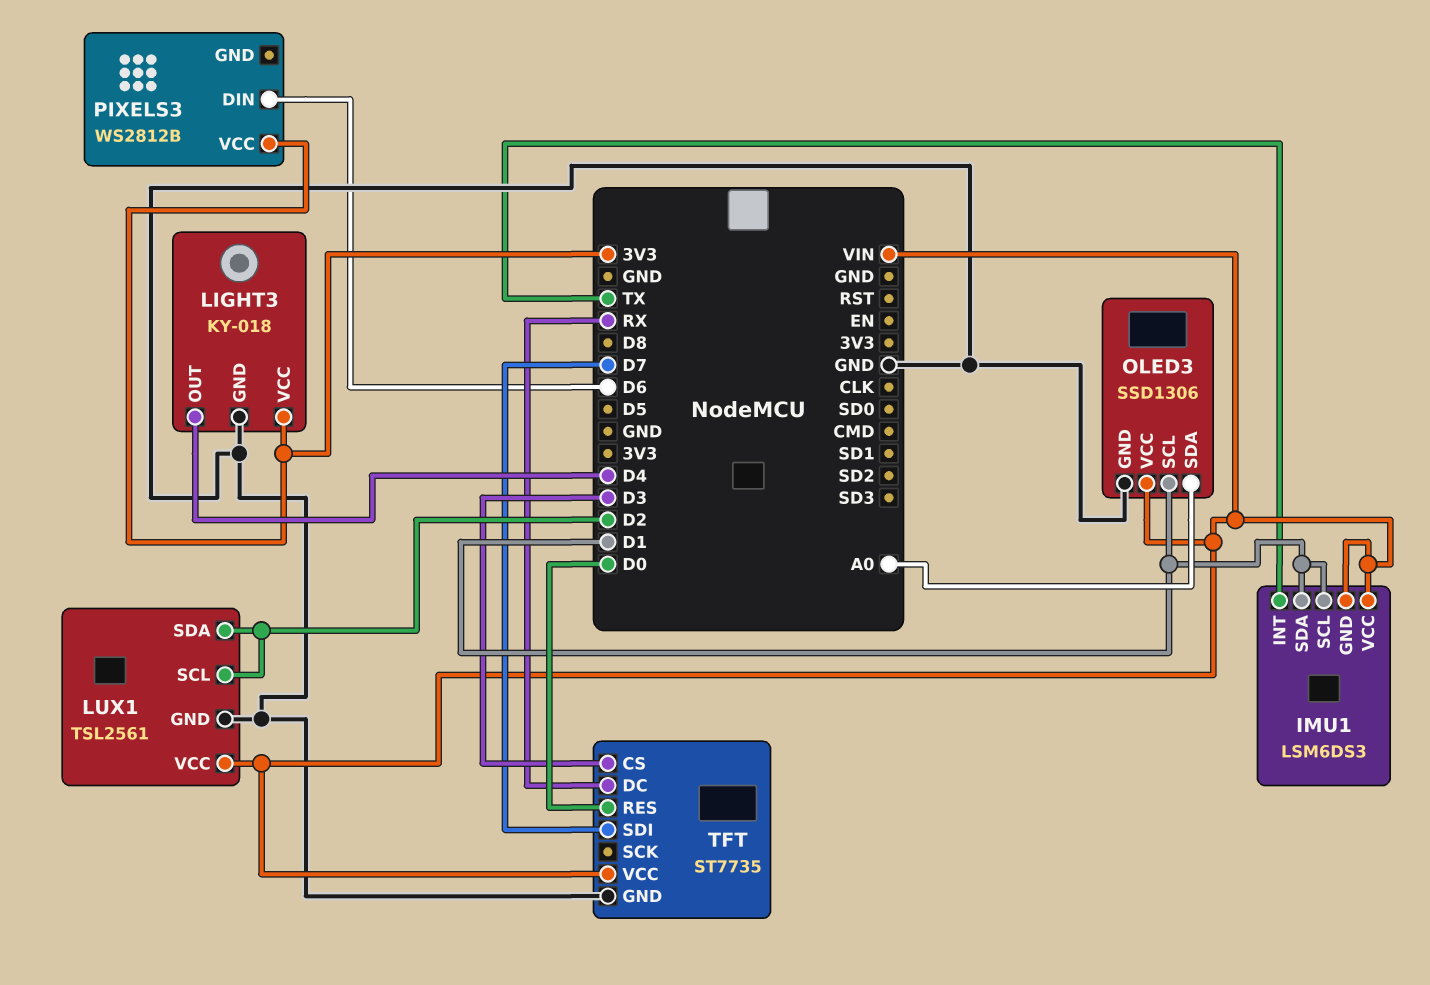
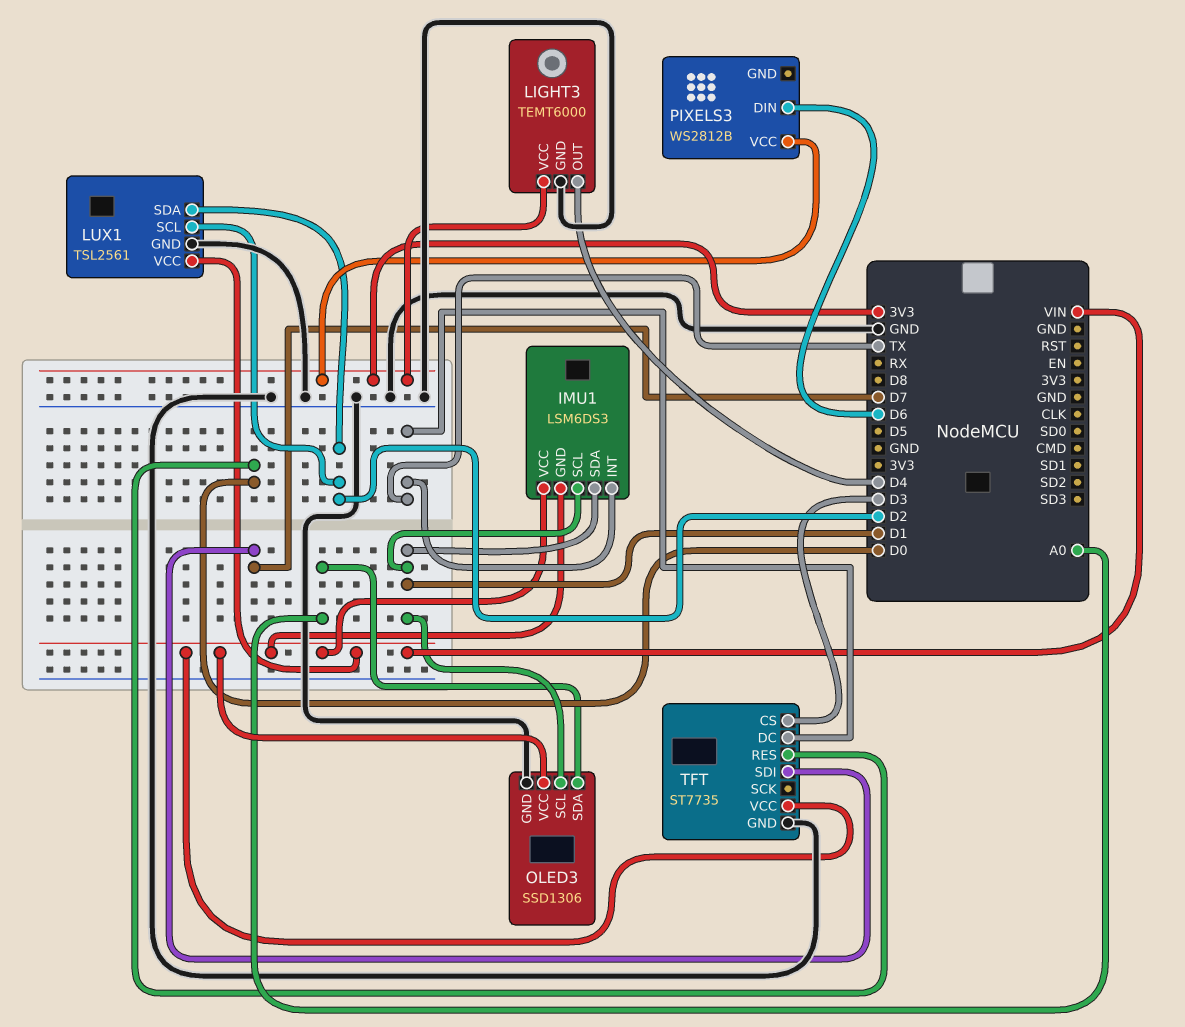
LIGHT3: KY-018 -> TEMT6000
TFT pin DC: RX -> TX

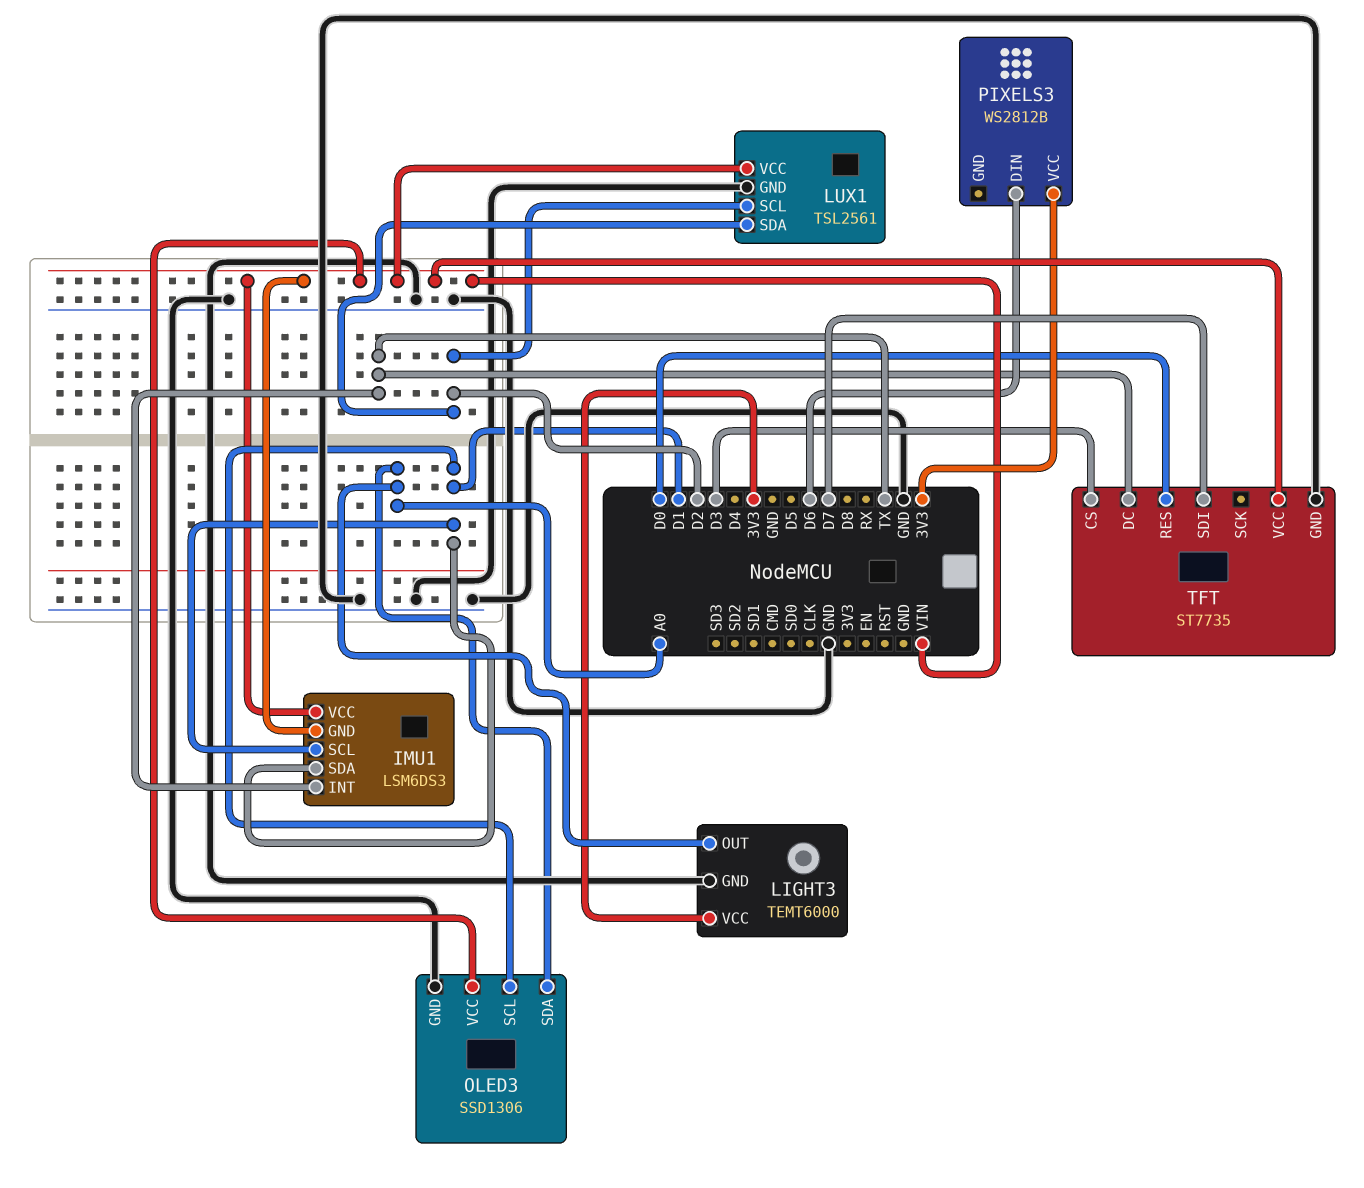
LIGHT3 pin OUT: D4 -> A0

